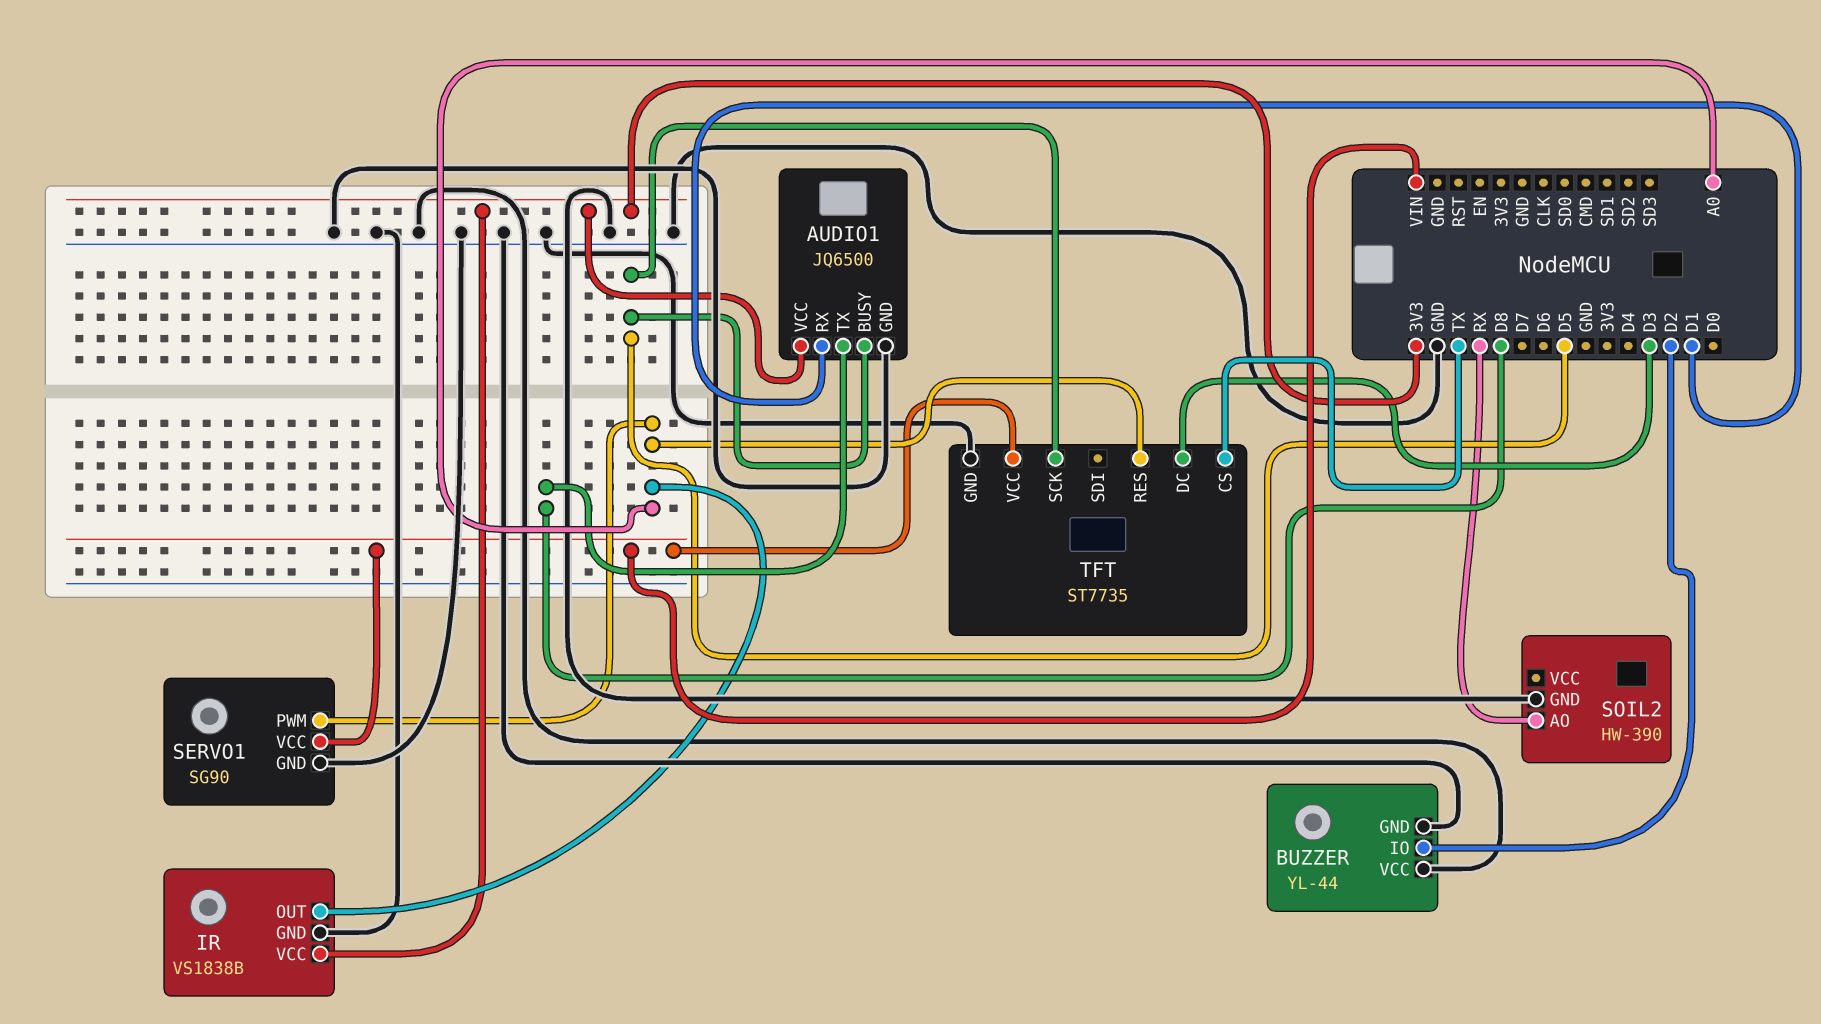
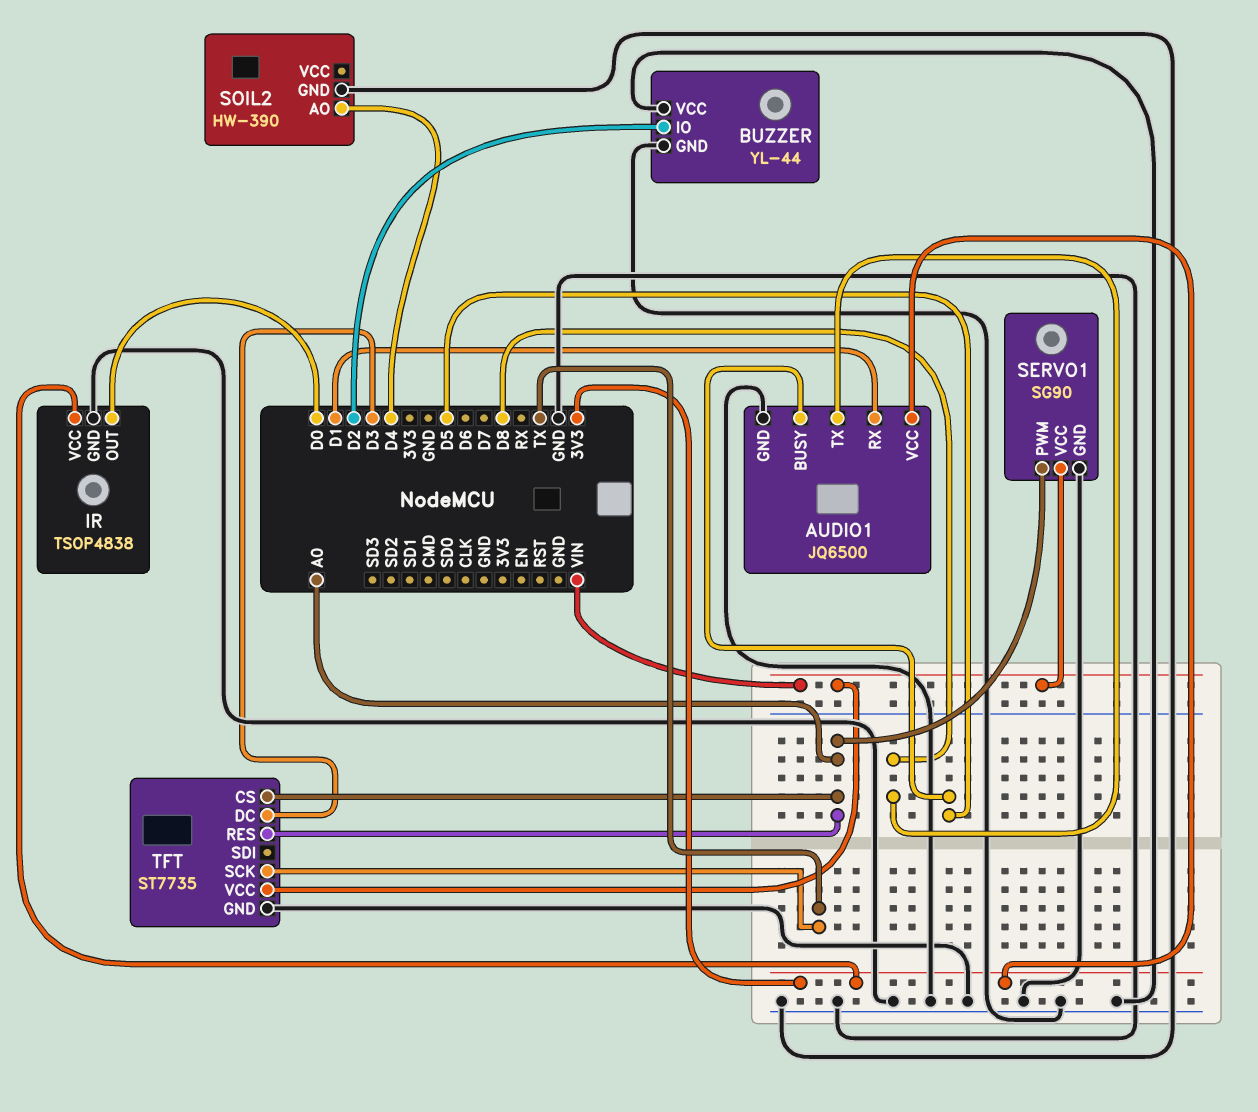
IR: VS1838B -> TSOP4838
IR pin OUT: A0 -> D0
SOIL2 pin AO: RX -> D4
TFT pin CS: TX -> A0
TFT pin SCK: D5 -> TX

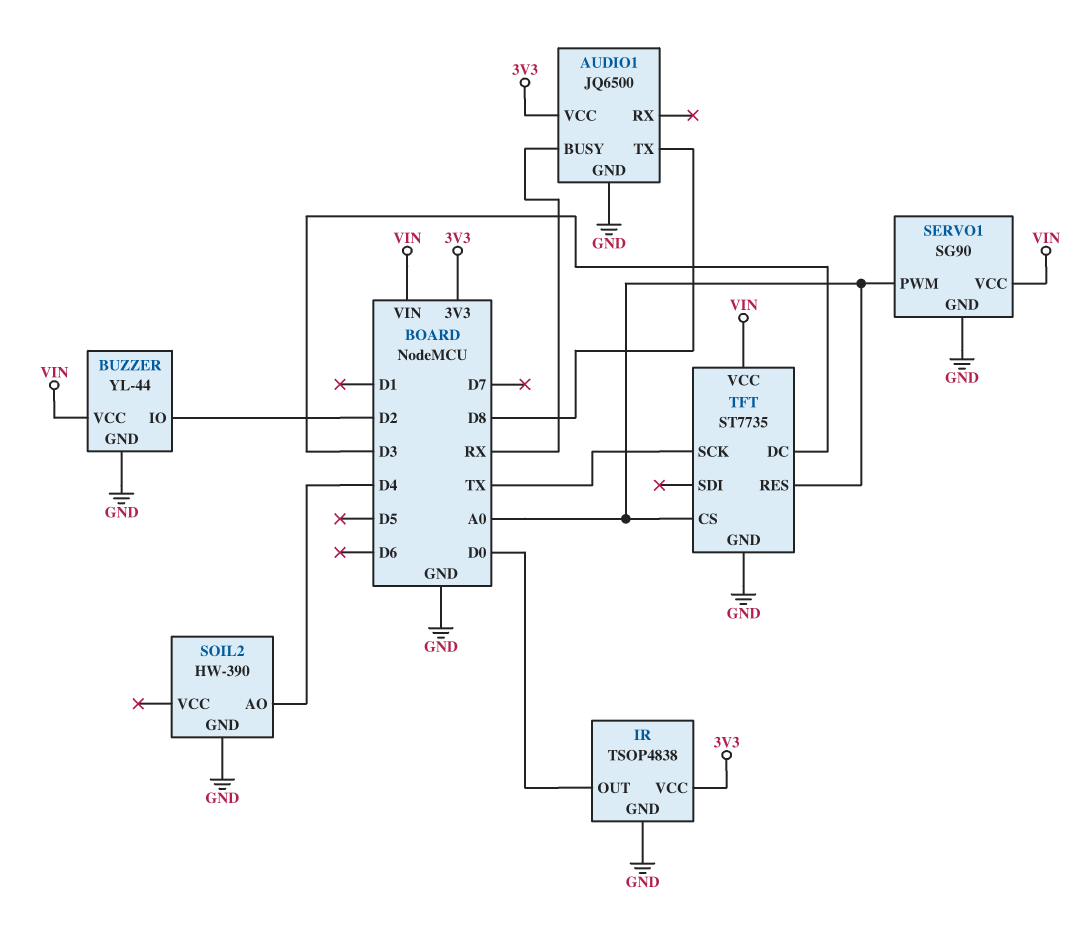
AUDIO1 pin BUSY: D5 -> RX
AUDIO1 pin RX: D1 -> none
BUZZER pin VCC: GND -> VIN

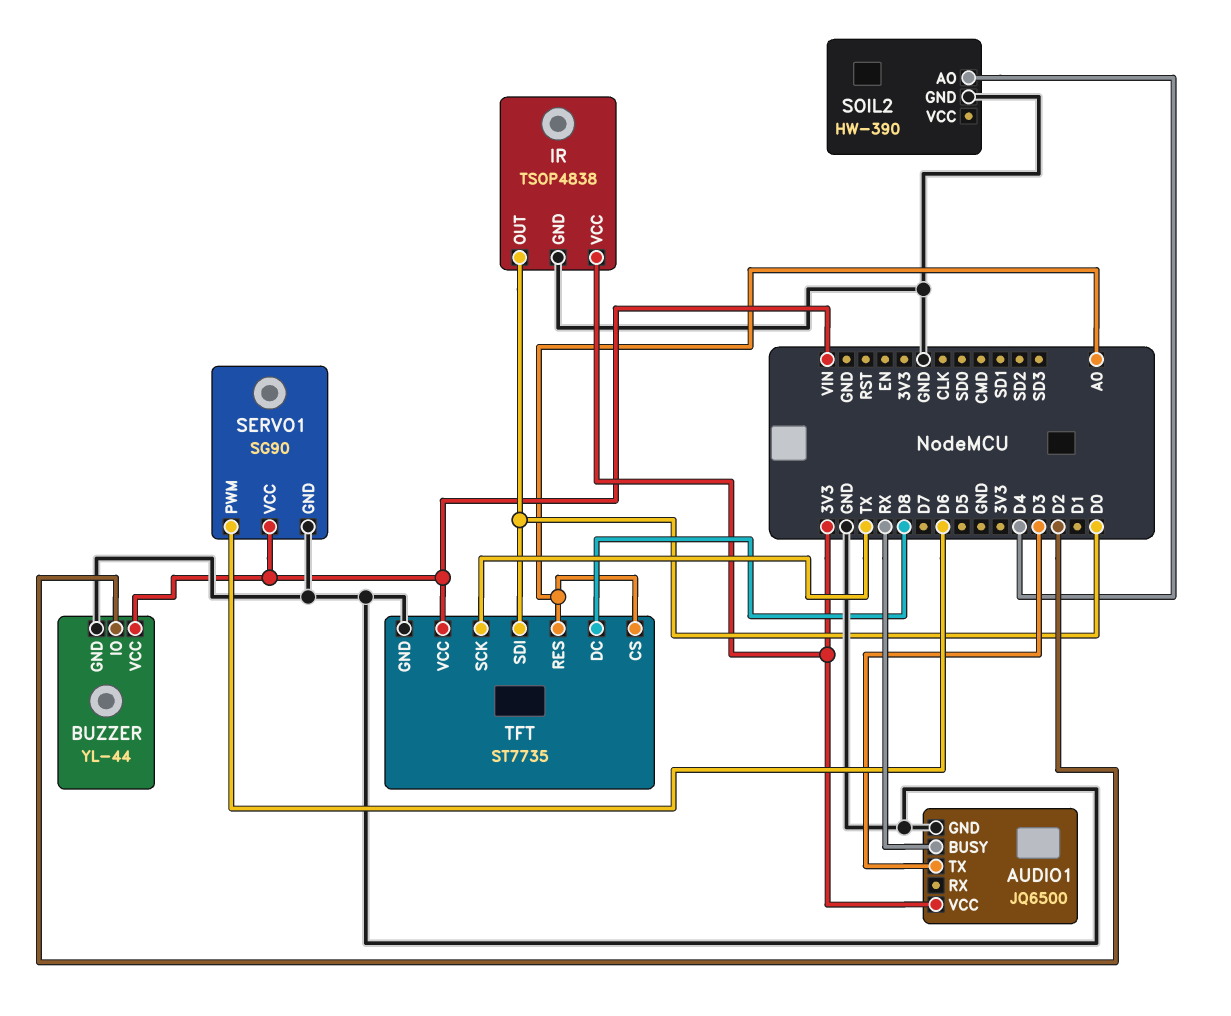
AUDIO1 pin TX: D8 -> D3
SERVO1 pin PWM: A0 -> D6
TFT pin DC: D3 -> D8
TFT pin SDI: none -> D0

